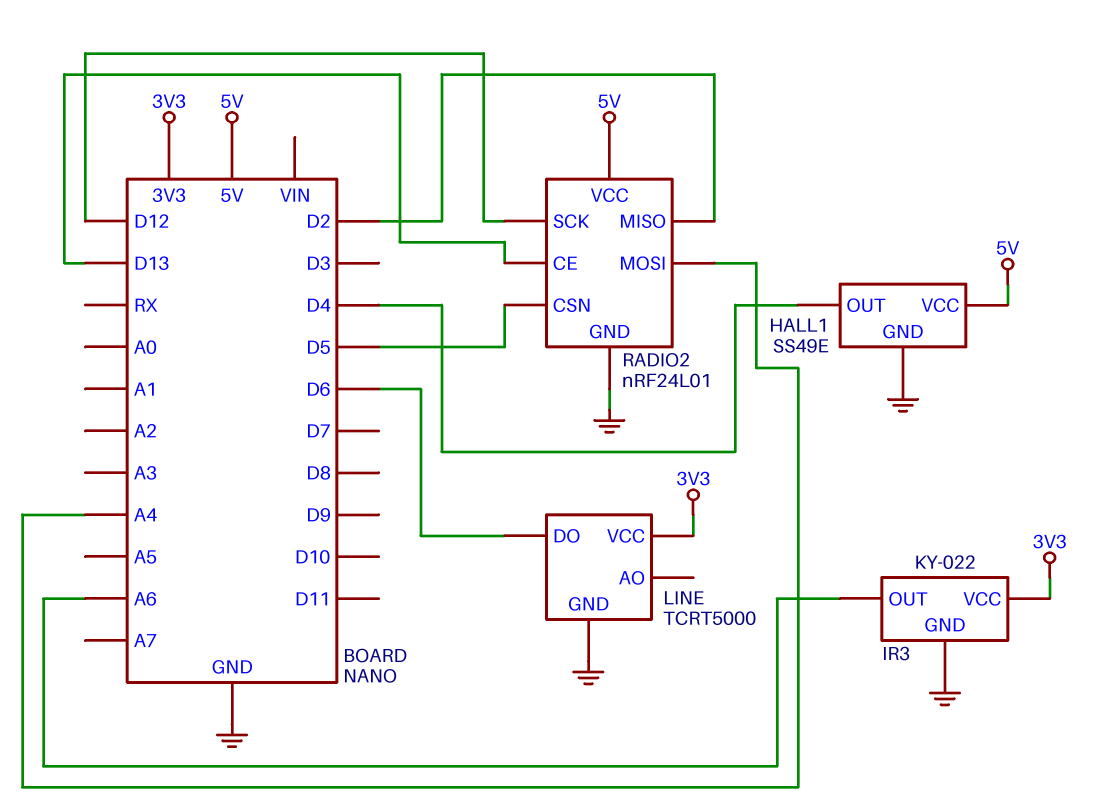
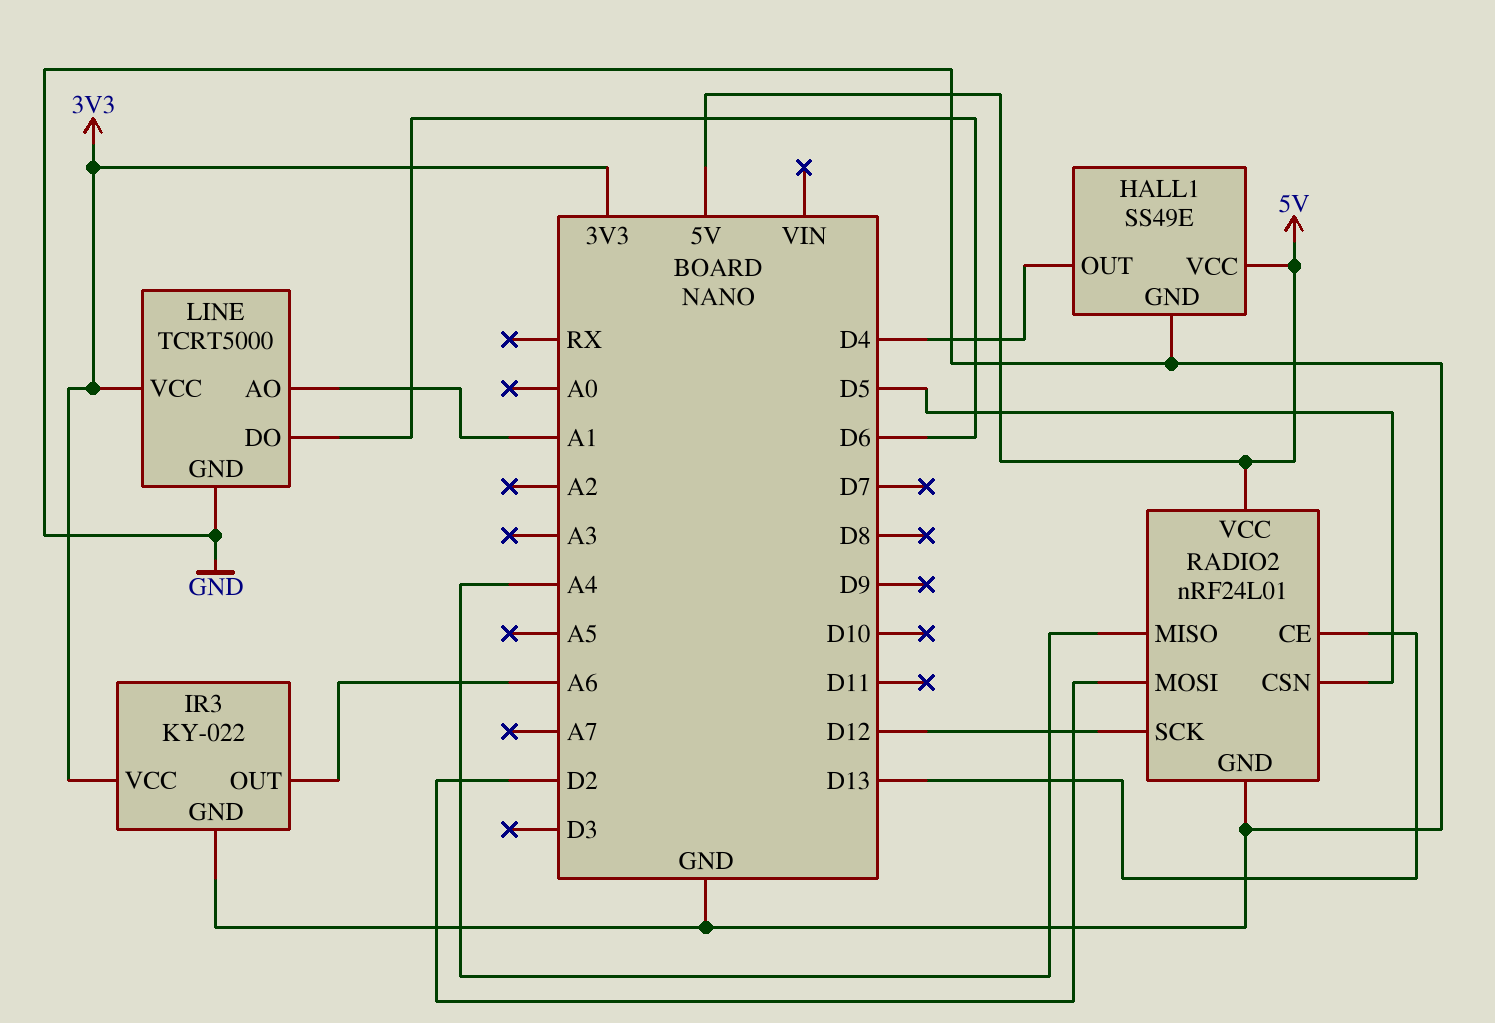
LINE pin AO: none -> A1
RADIO2 pin MISO: D2 -> A4
RADIO2 pin MOSI: A4 -> D2

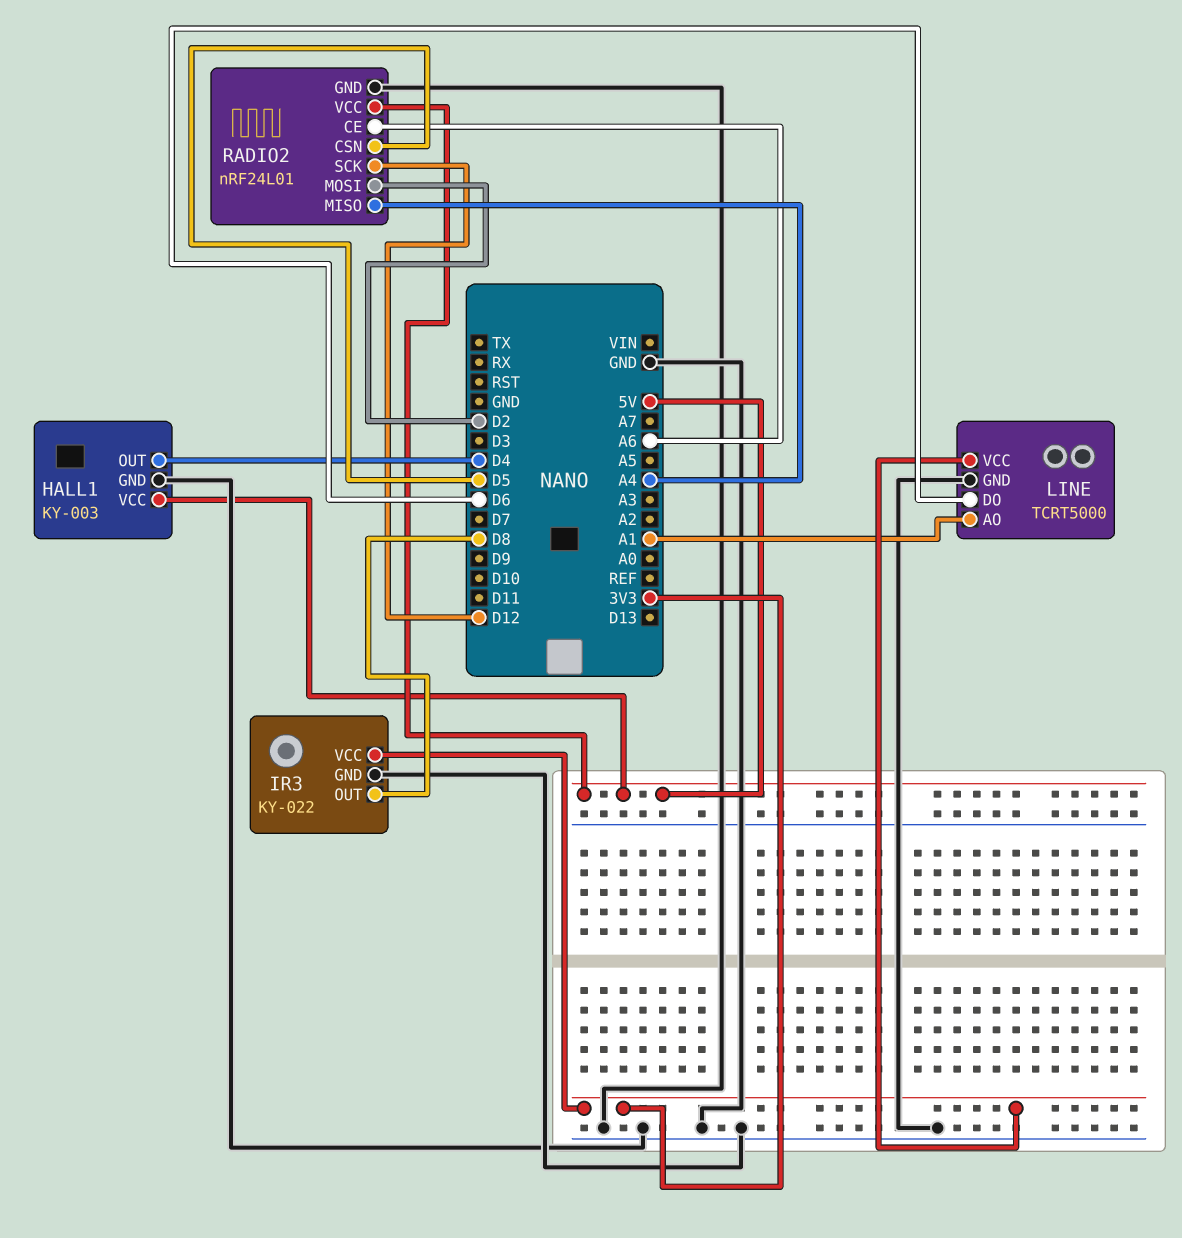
HALL1: SS49E -> KY-003
IR3 pin OUT: A6 -> D8
RADIO2 pin CE: D13 -> A6

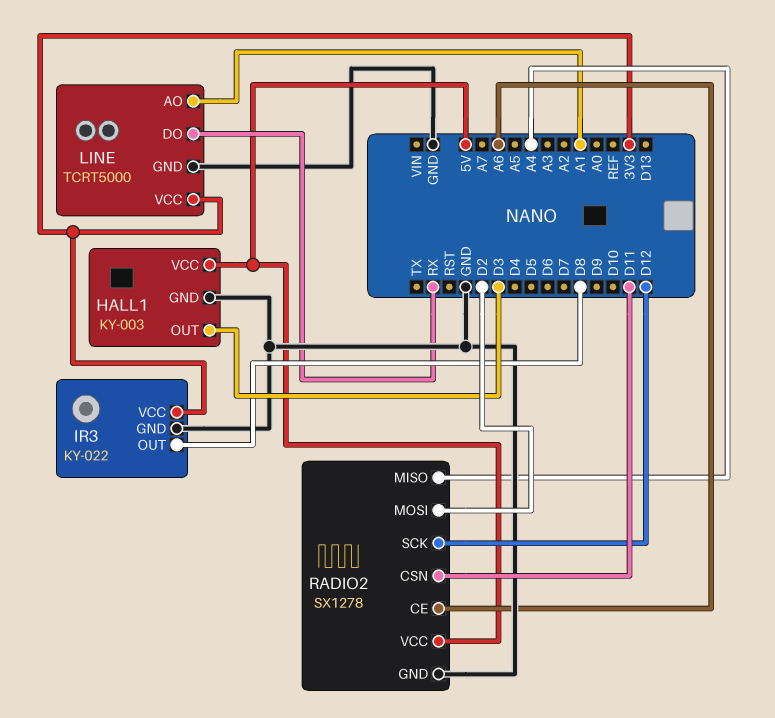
HALL1 pin OUT: D4 -> D3
LINE pin DO: D6 -> RX
RADIO2: nRF24L01 -> SX1278
RADIO2 pin CSN: D5 -> D11

